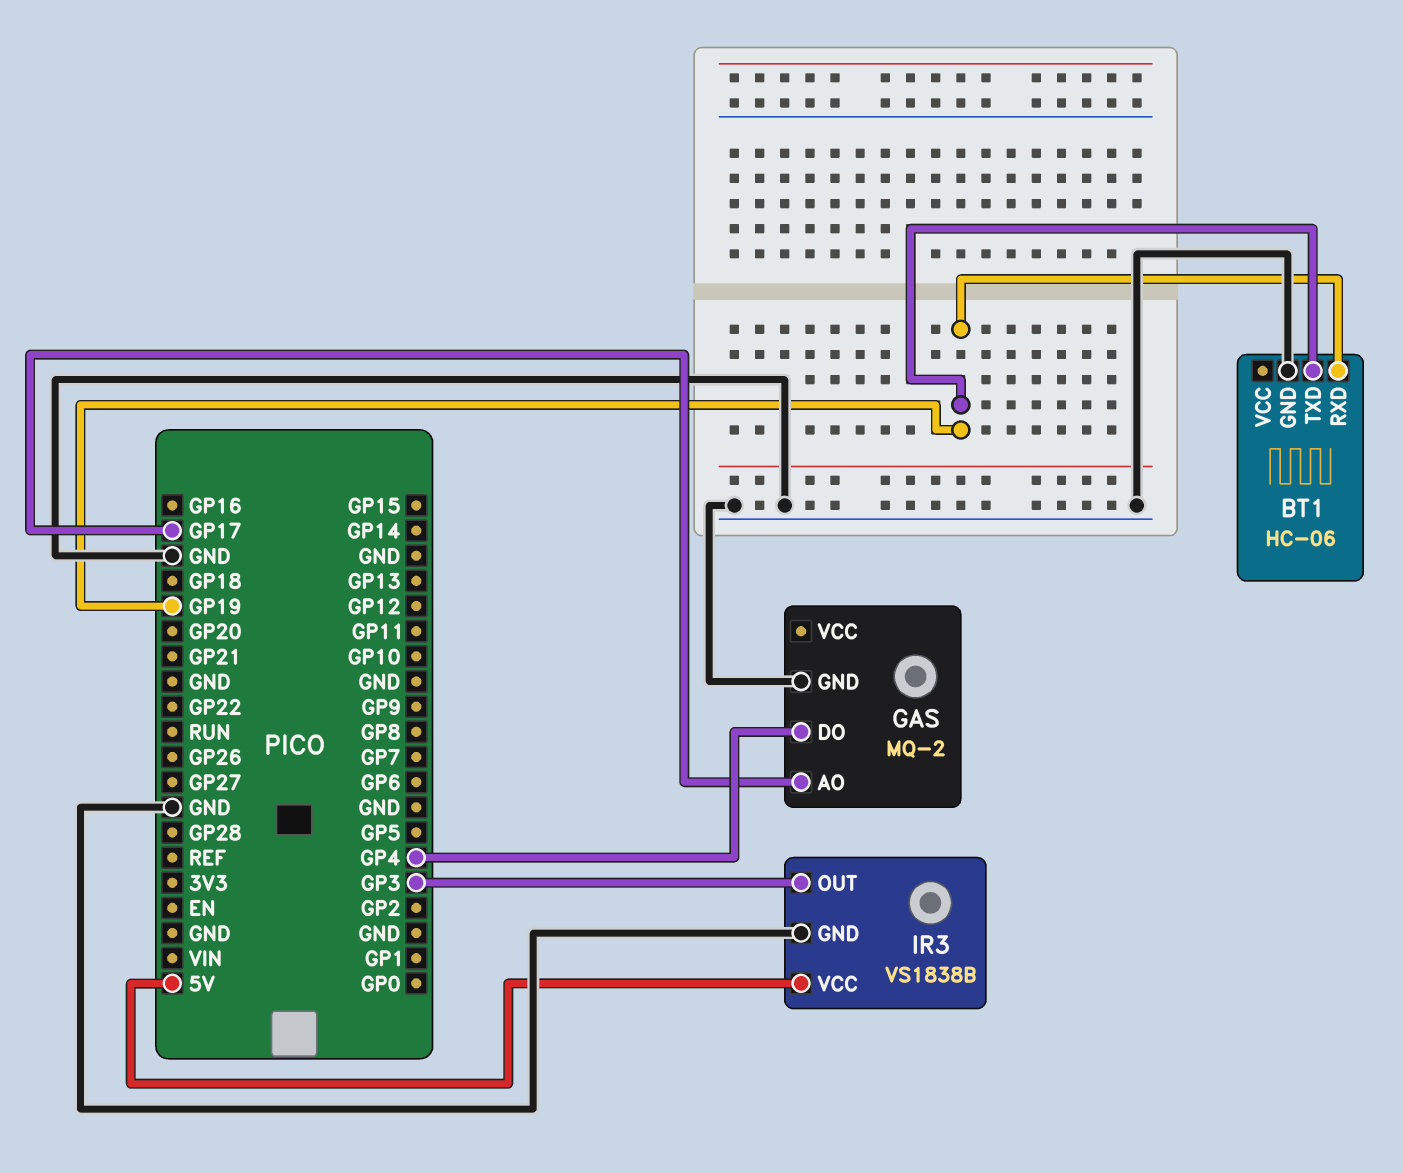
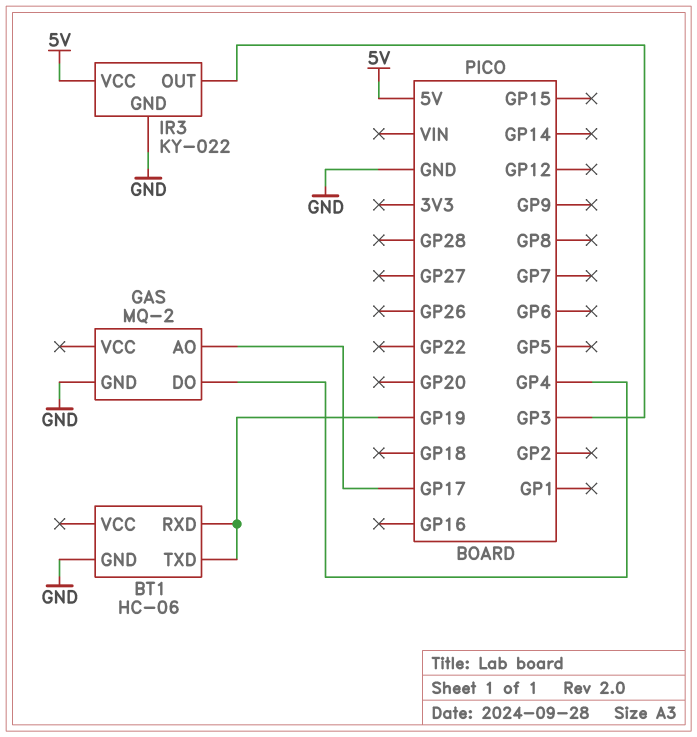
IR3: VS1838B -> KY-022

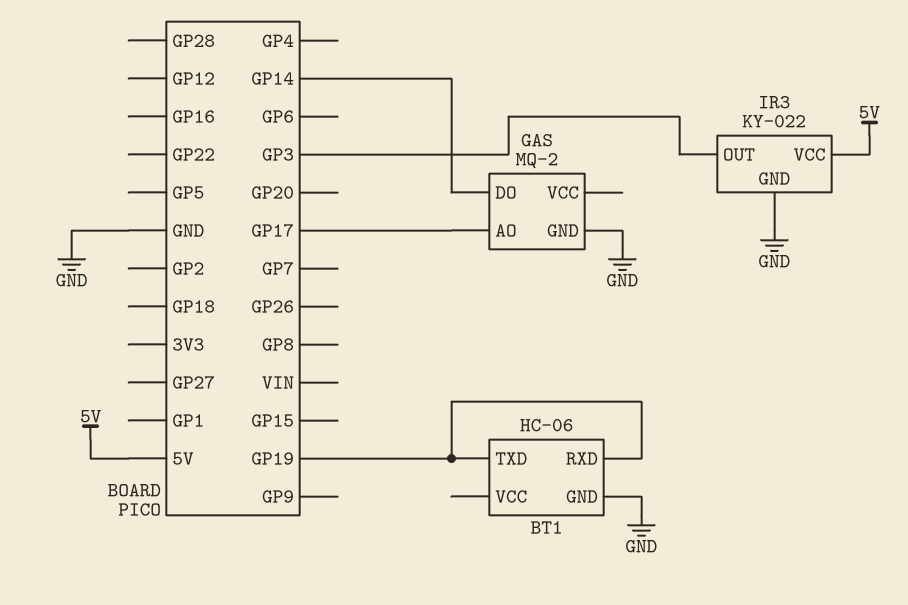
GAS pin DO: GP4 -> GP14

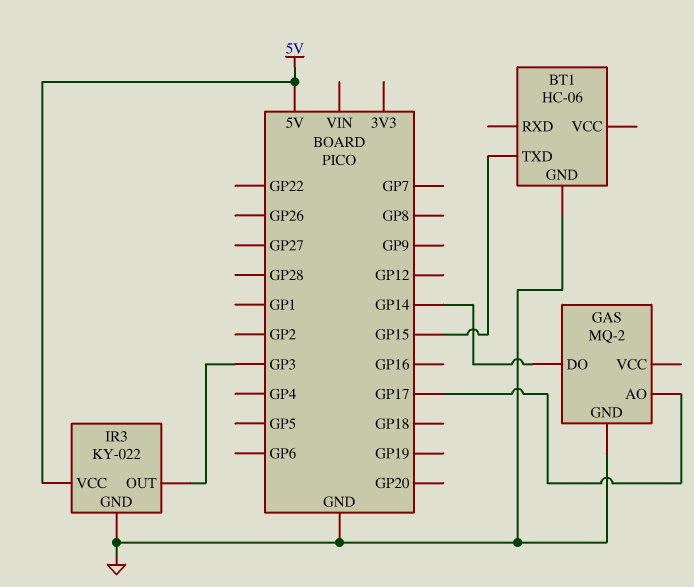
BT1 pin RXD: GP19 -> none
BT1 pin TXD: GP19 -> GP15

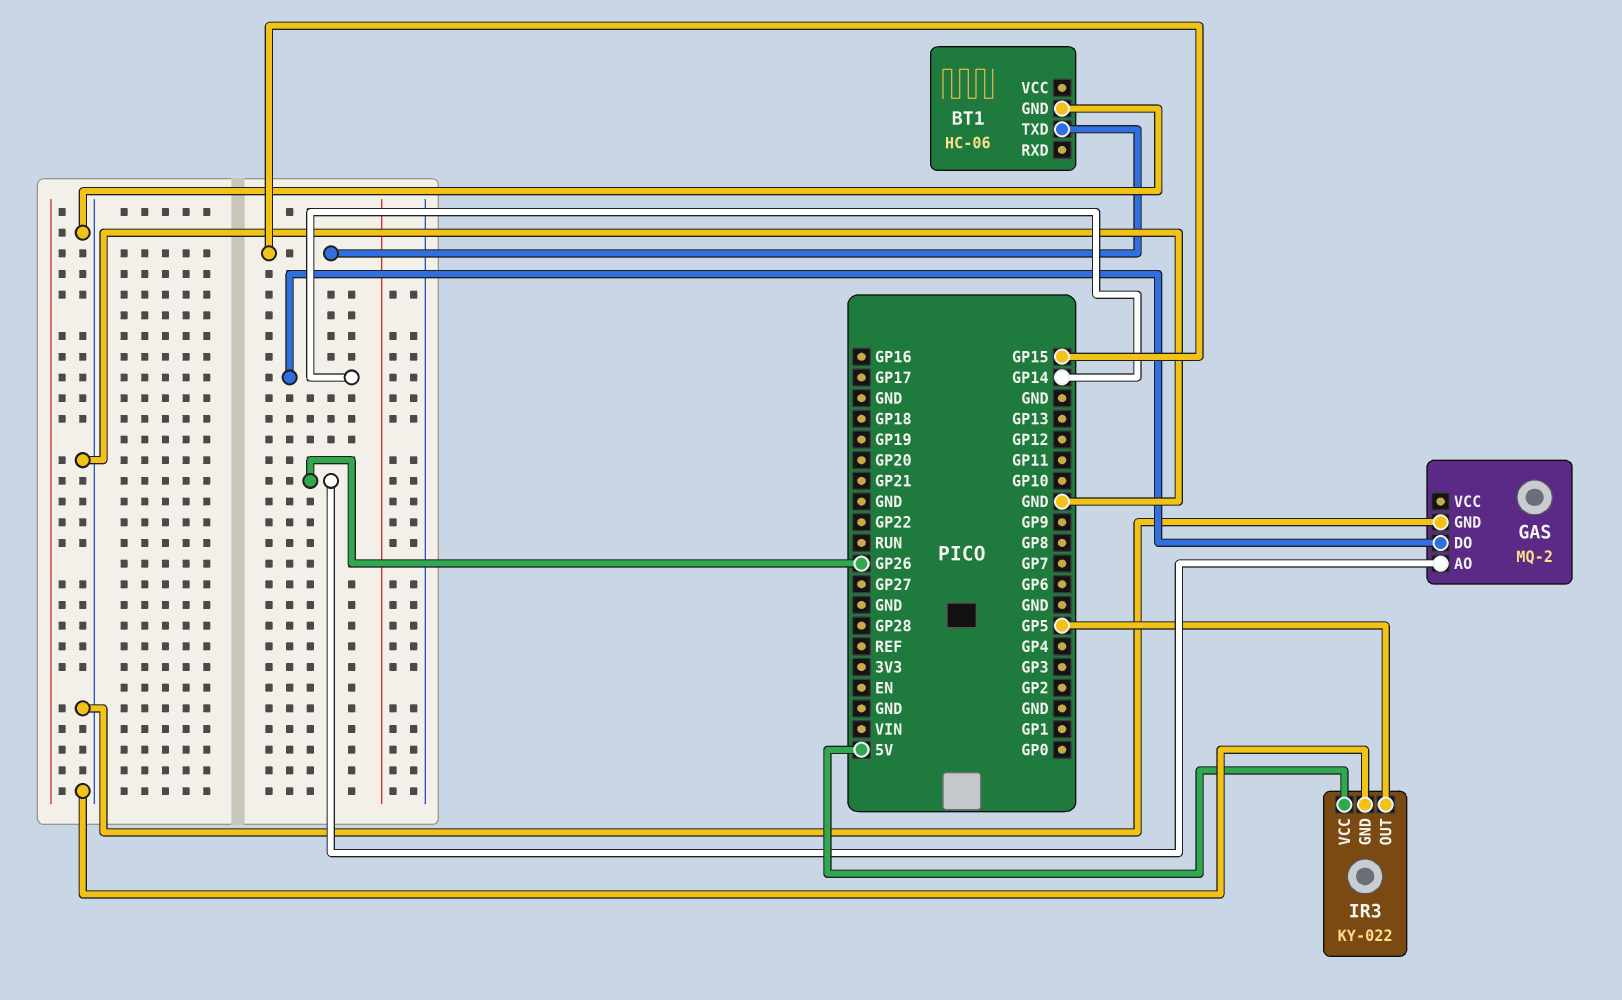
GAS pin AO: GP17 -> GP26
IR3 pin OUT: GP3 -> GP5

